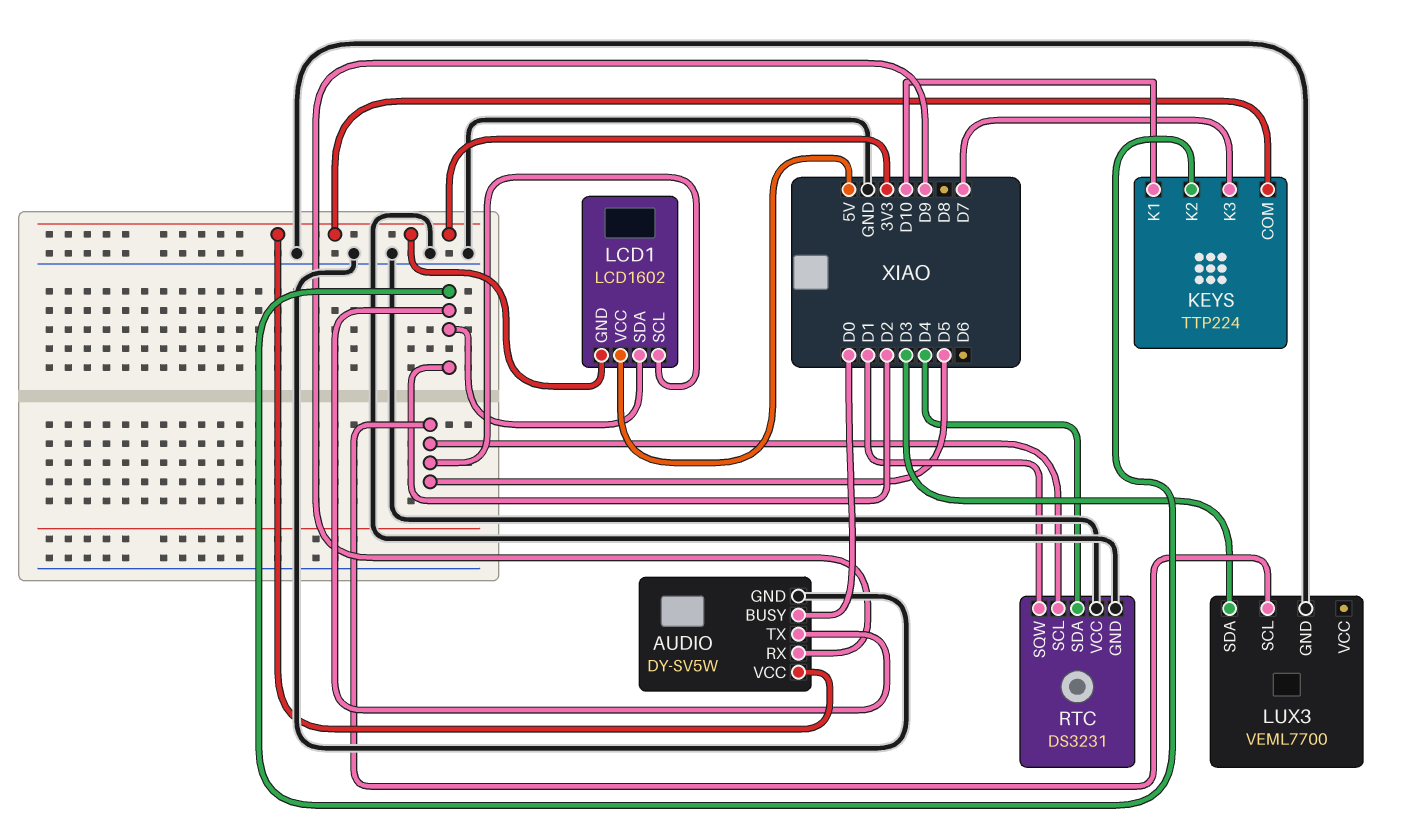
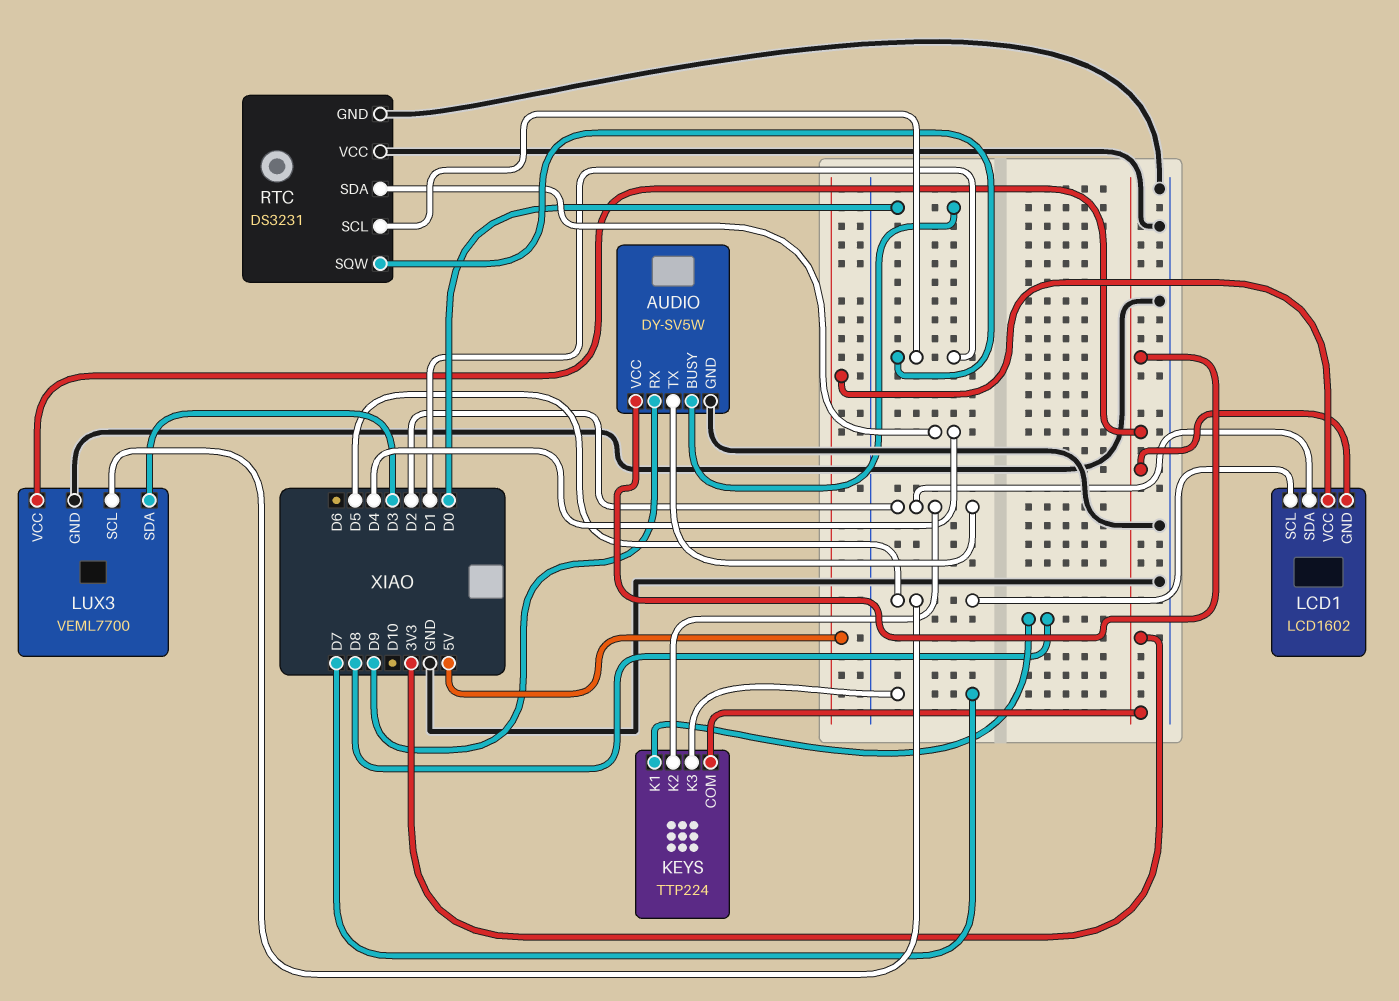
KEYS pin K1: D10 -> D8
LUX3 pin VCC: none -> 3V3
RTC pin SCL: D5 -> D1

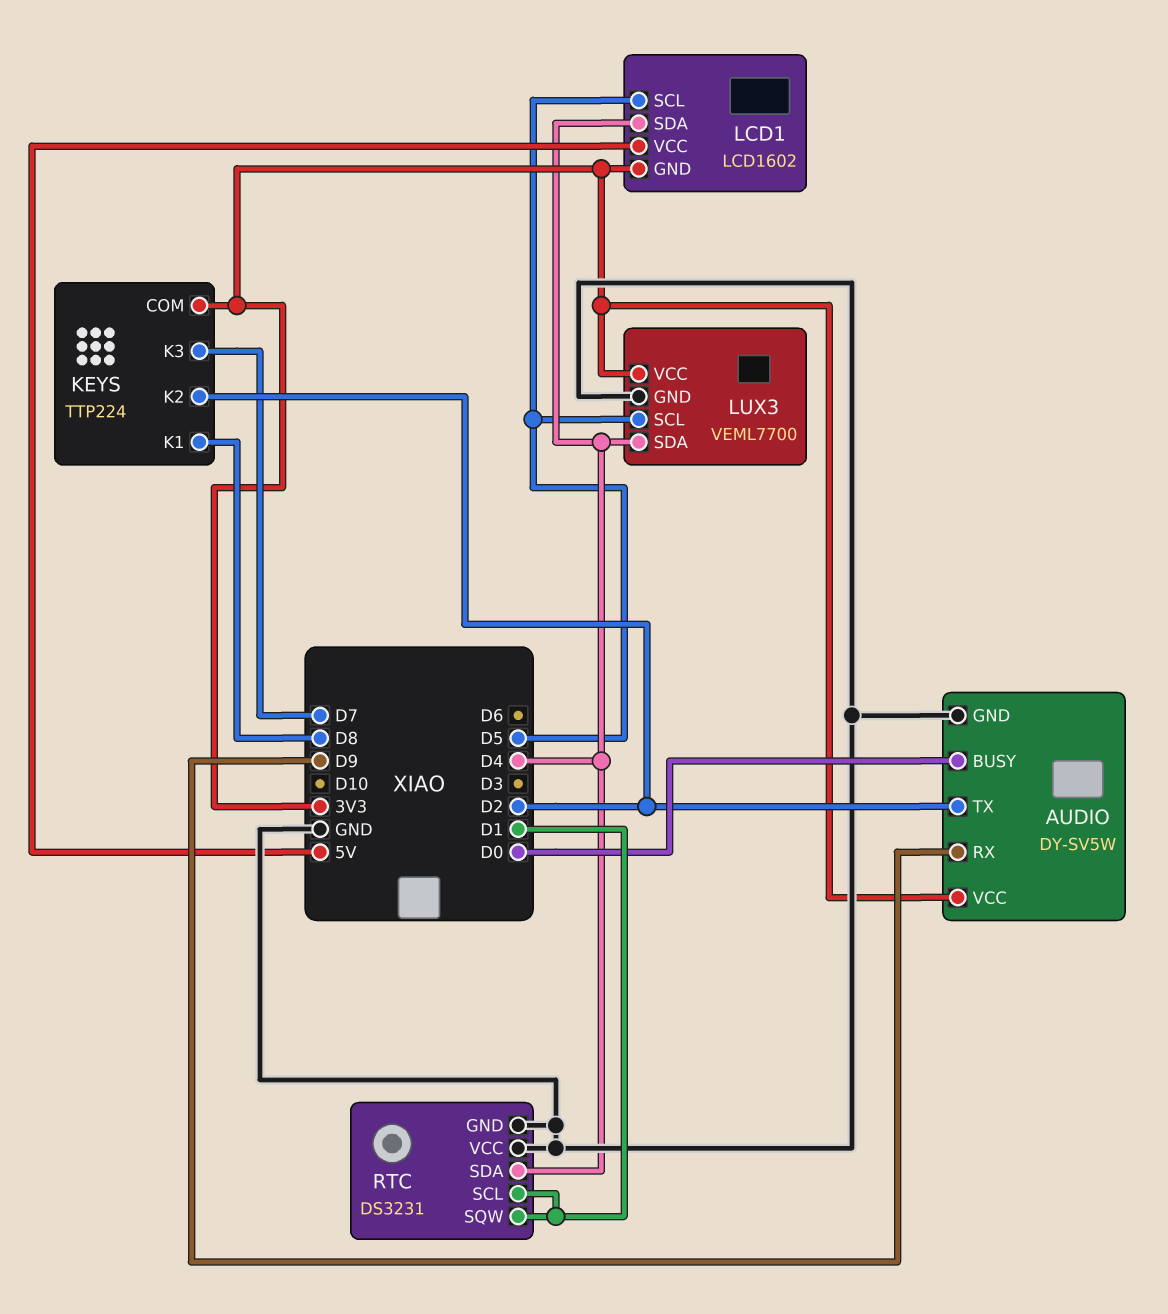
LCD1 pin SDA: D2 -> D4
LUX3 pin SDA: D3 -> D4

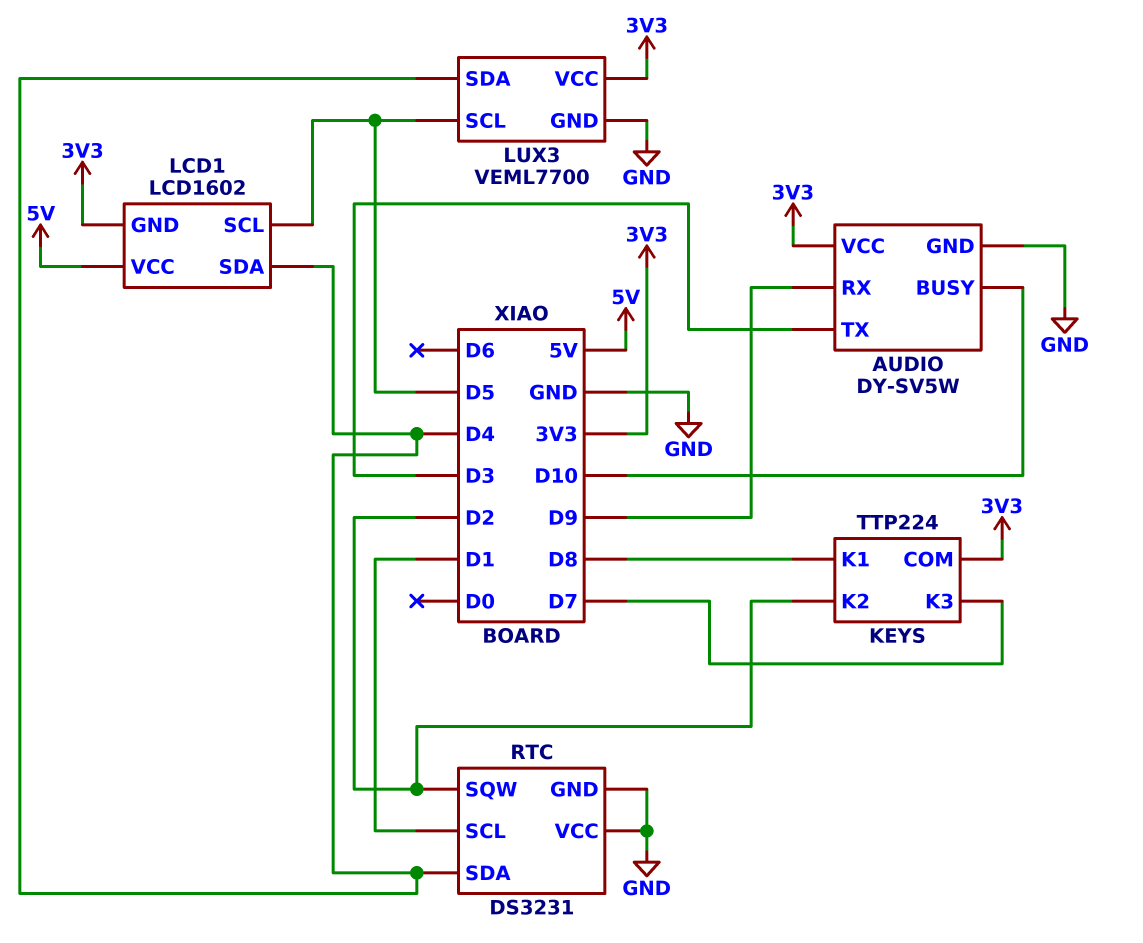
AUDIO pin BUSY: D0 -> D10
AUDIO pin TX: D2 -> D3
RTC pin SQW: D1 -> D2

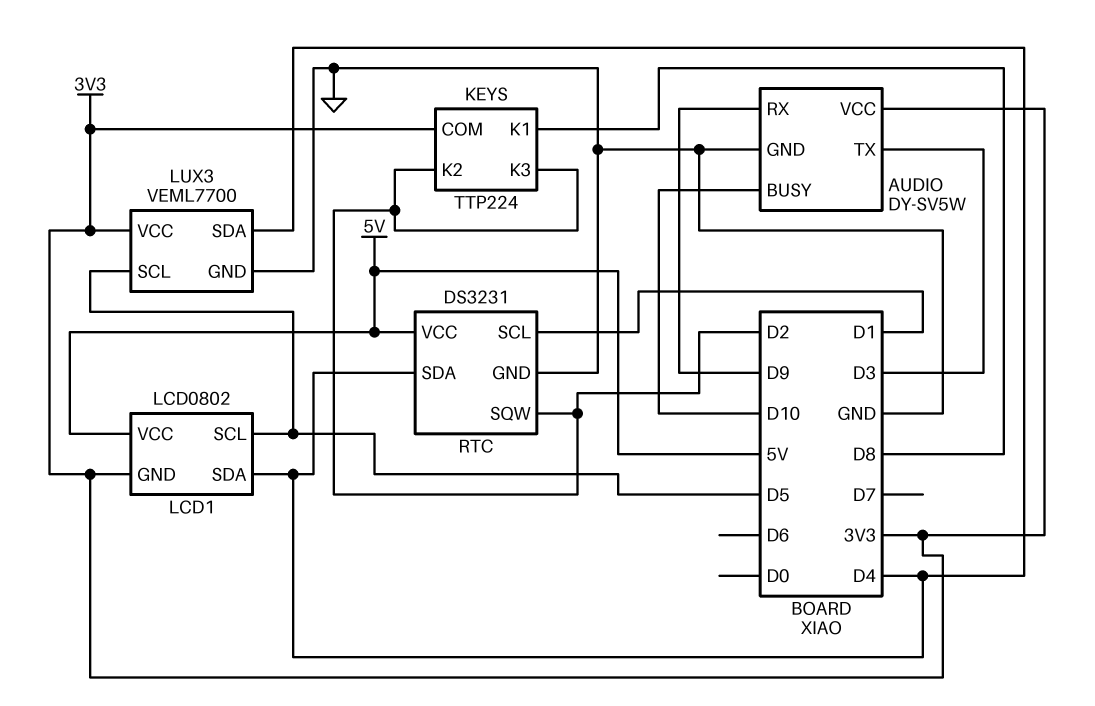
KEYS pin K3: D7 -> D2
LCD1: LCD1602 -> LCD0802
RTC pin VCC: GND -> 5V

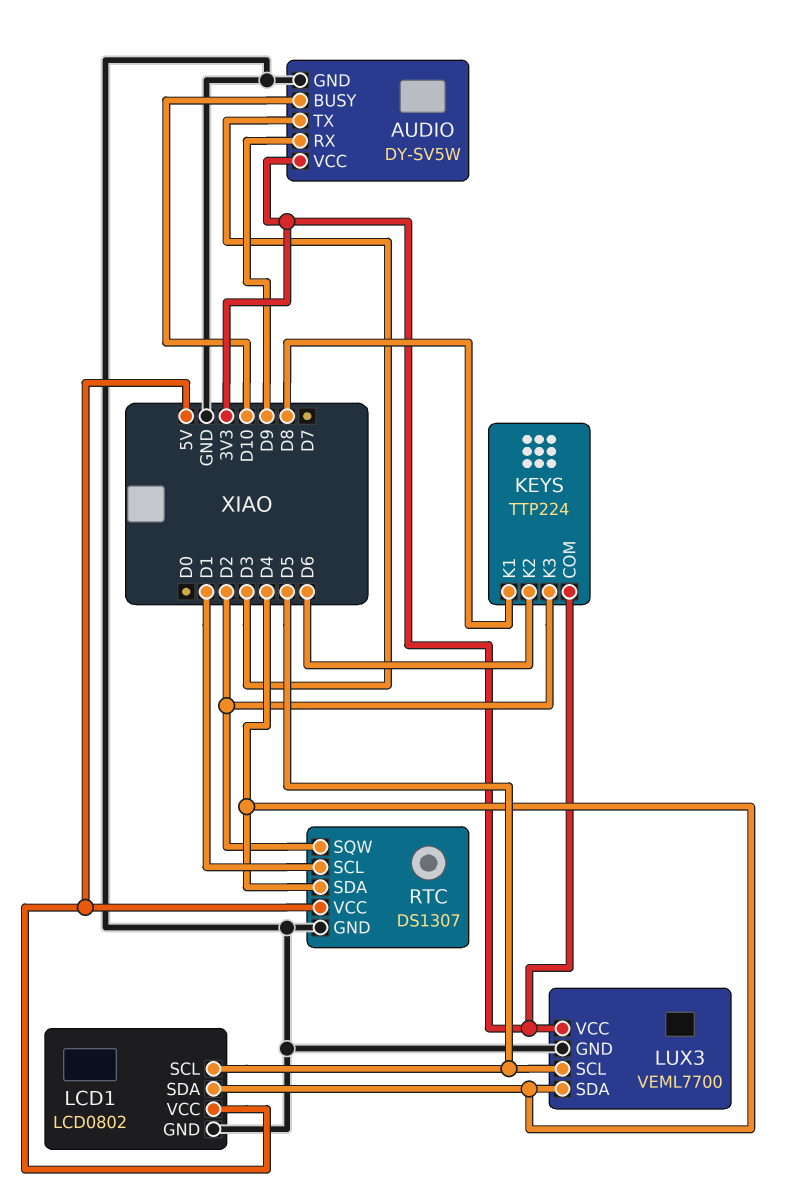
KEYS pin K2: D2 -> D6
LCD1 pin GND: 3V3 -> GND
RTC: DS3231 -> DS1307

